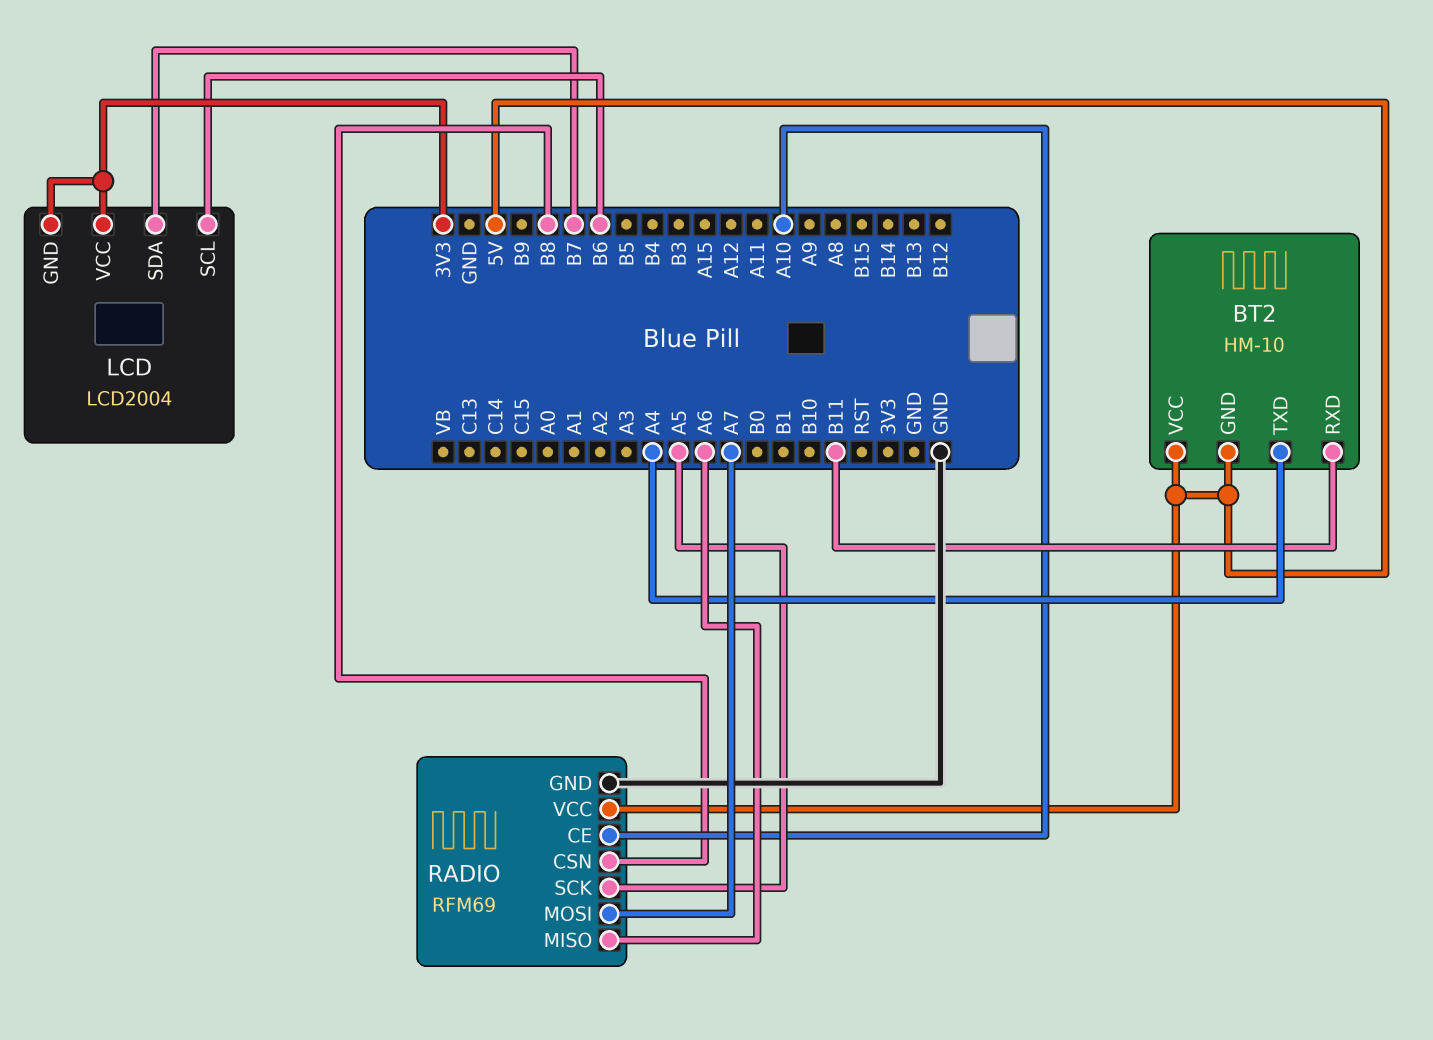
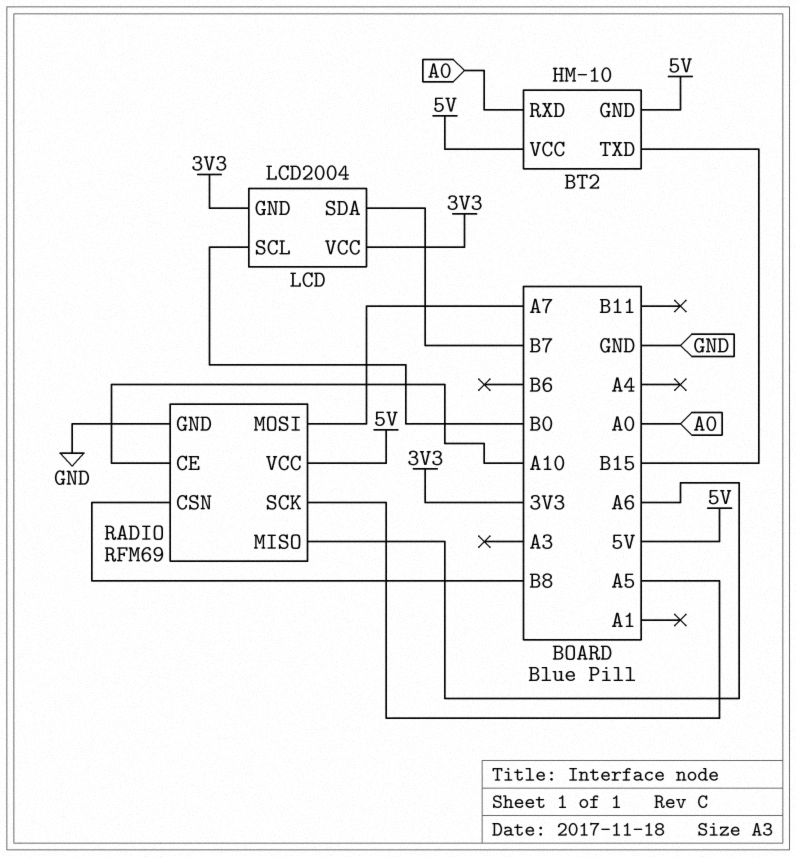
BT2 pin RXD: B11 -> A0
BT2 pin TXD: A4 -> B15
LCD pin SCL: B6 -> B0

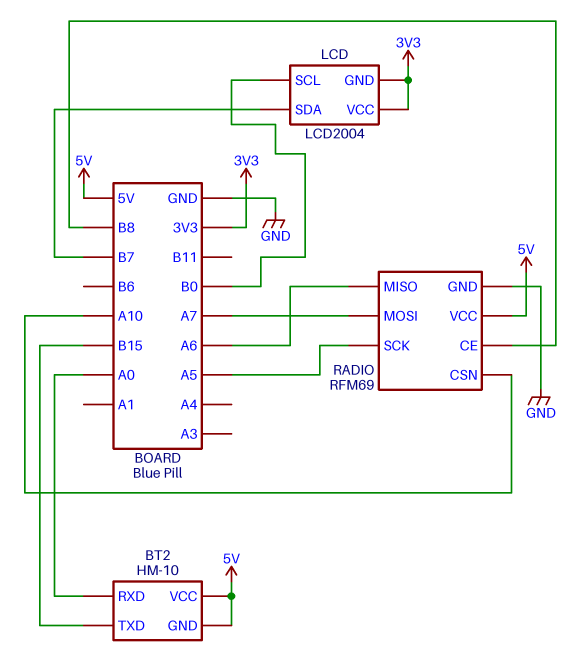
RADIO pin CE: A10 -> B8
RADIO pin CSN: B8 -> A10

